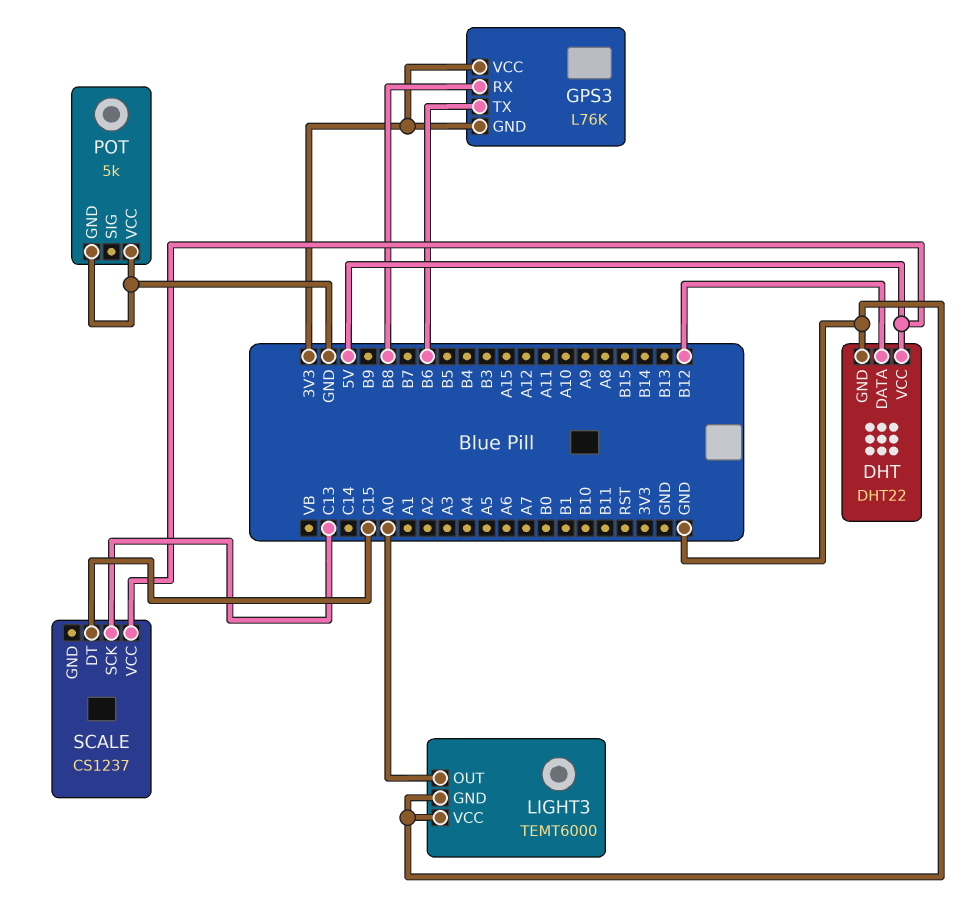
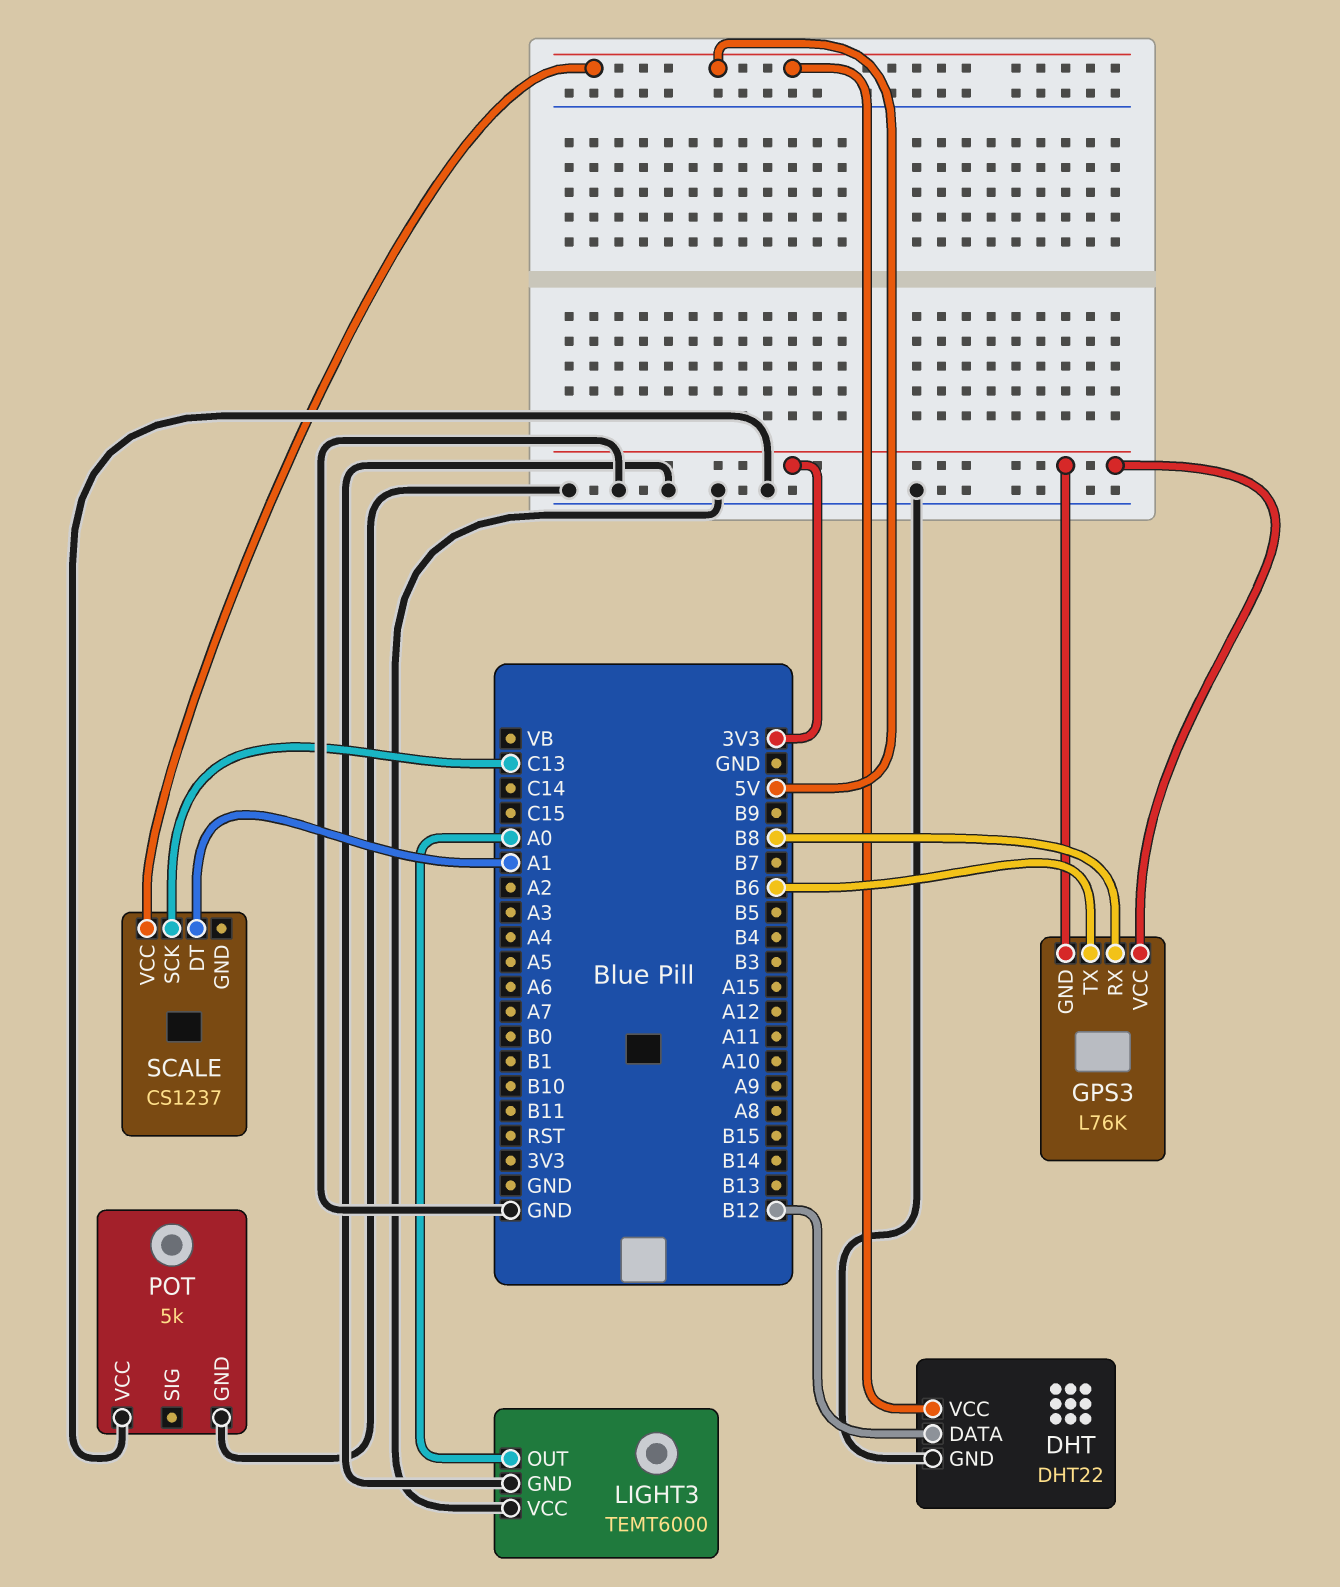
SCALE pin DT: C15 -> A1

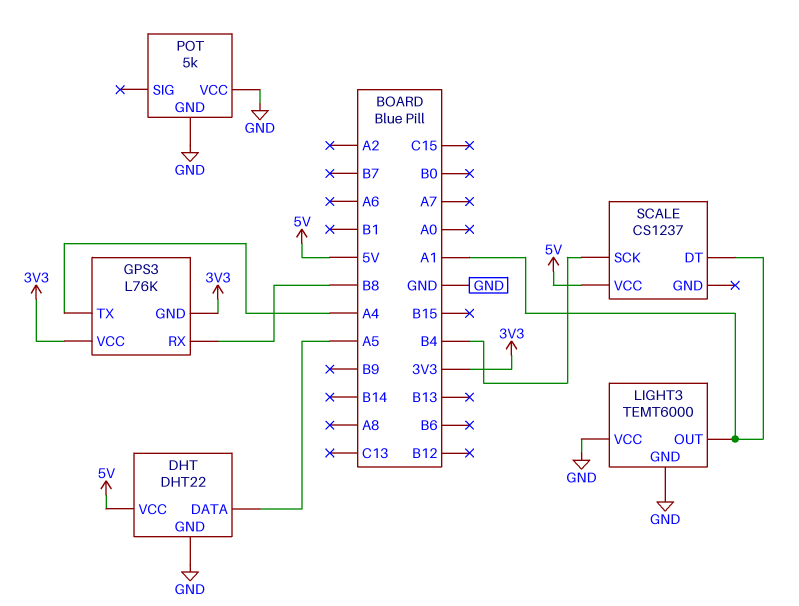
DHT pin DATA: B12 -> A5
GPS3 pin TX: B6 -> A4
LIGHT3 pin OUT: A0 -> A1
SCALE pin SCK: C13 -> B4

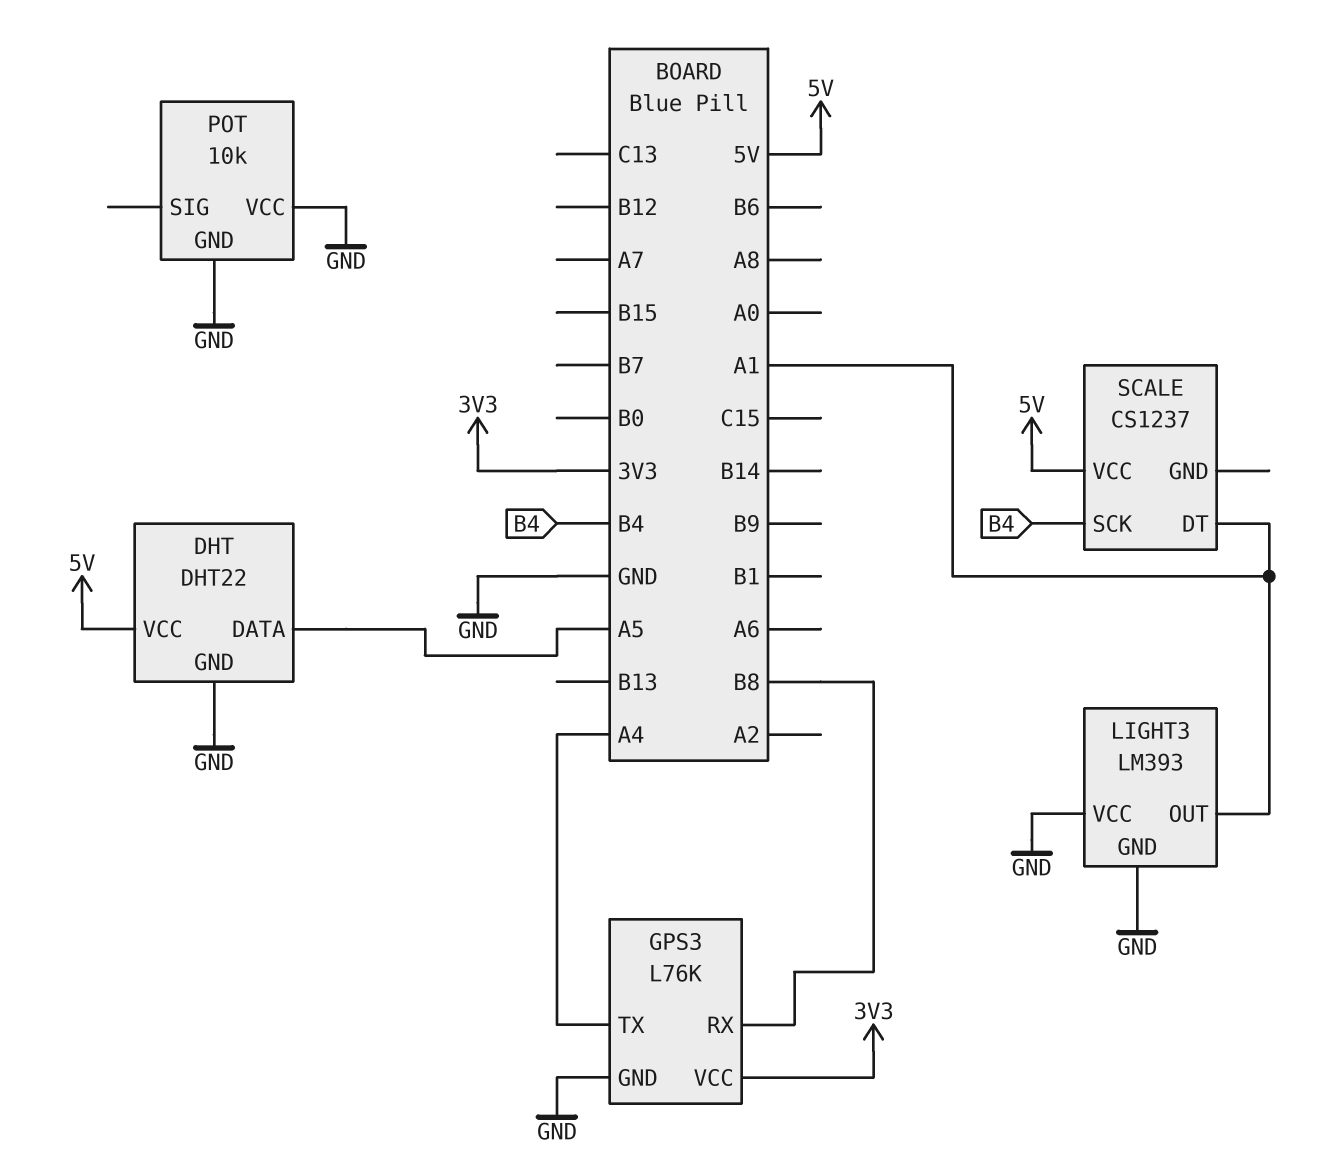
GPS3 pin GND: 3V3 -> GND
LIGHT3: TEMT6000 -> LM393
POT: 5k -> 10k

